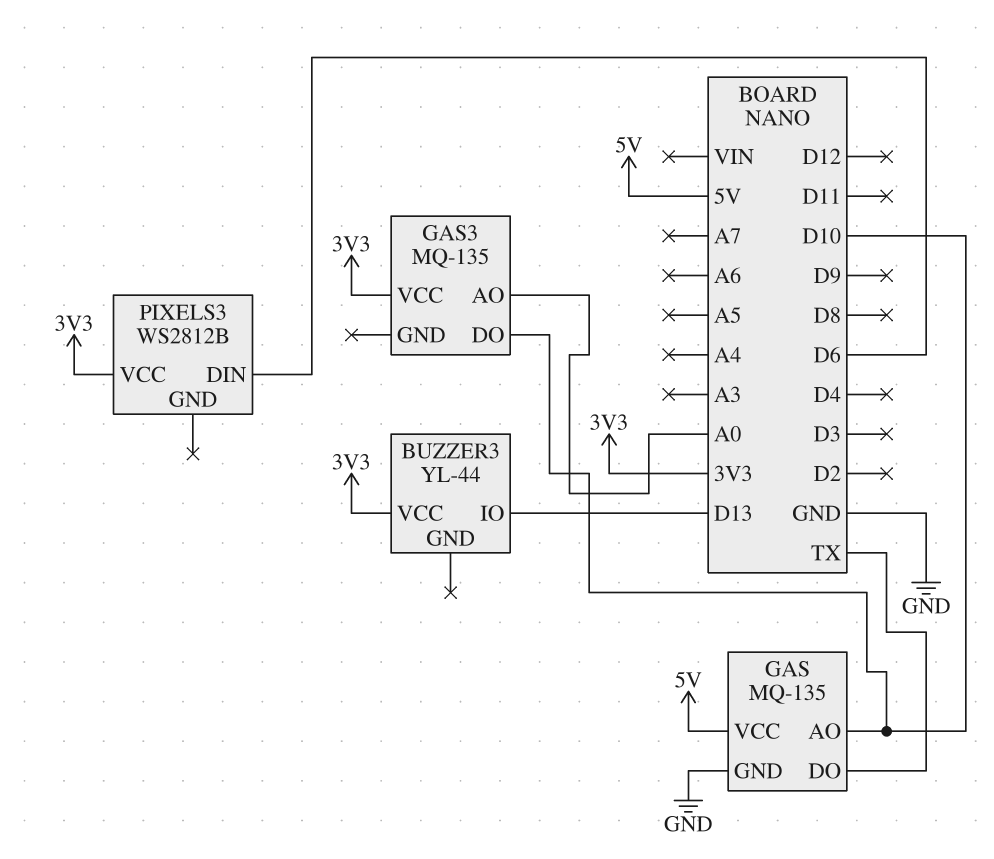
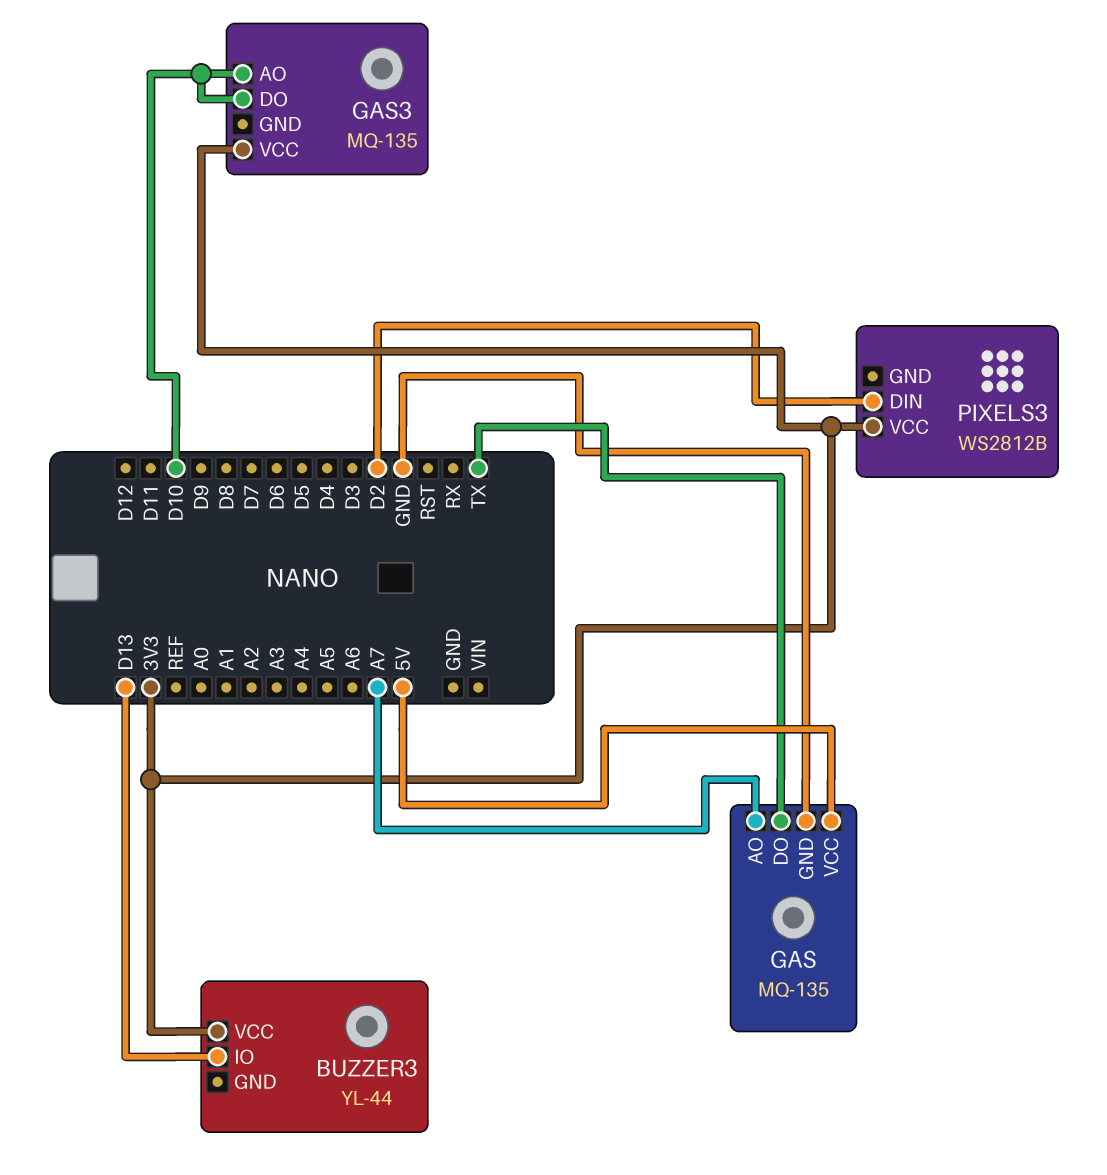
GAS pin AO: D10 -> A7
GAS3 pin AO: A0 -> D10
PIXELS3 pin DIN: D6 -> D2

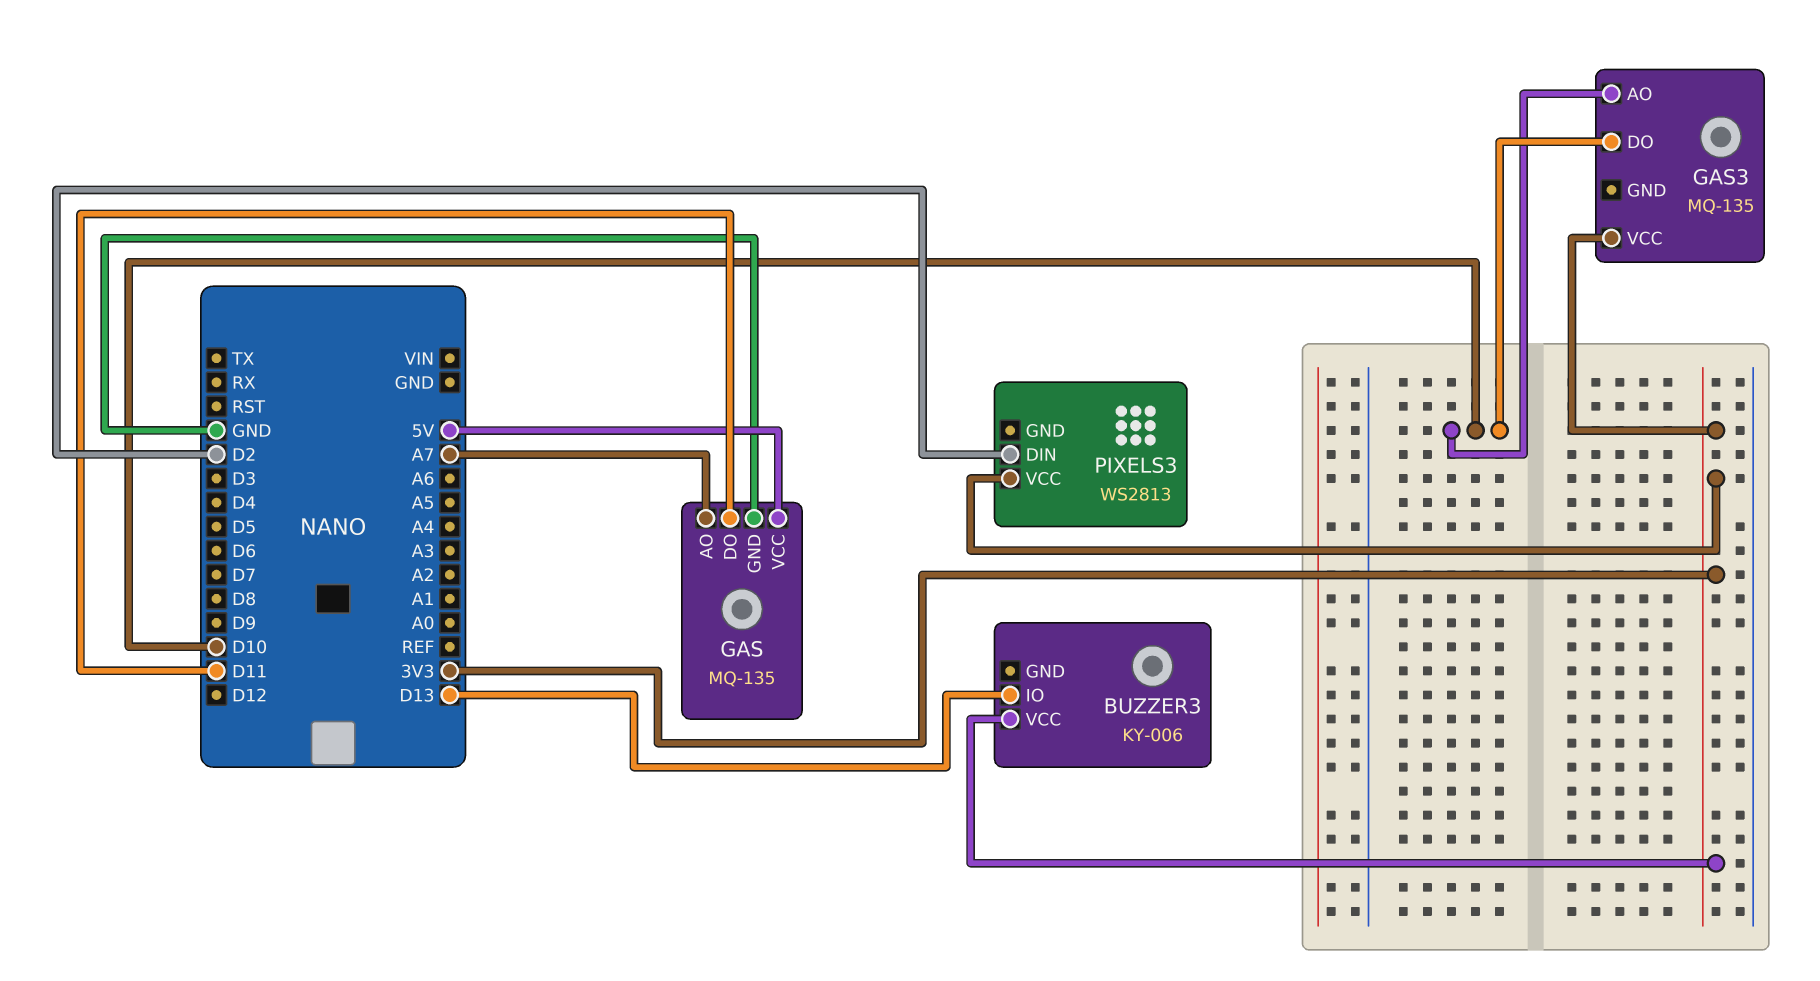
BUZZER3: YL-44 -> KY-006
GAS pin DO: TX -> D11
PIXELS3: WS2812B -> WS2813

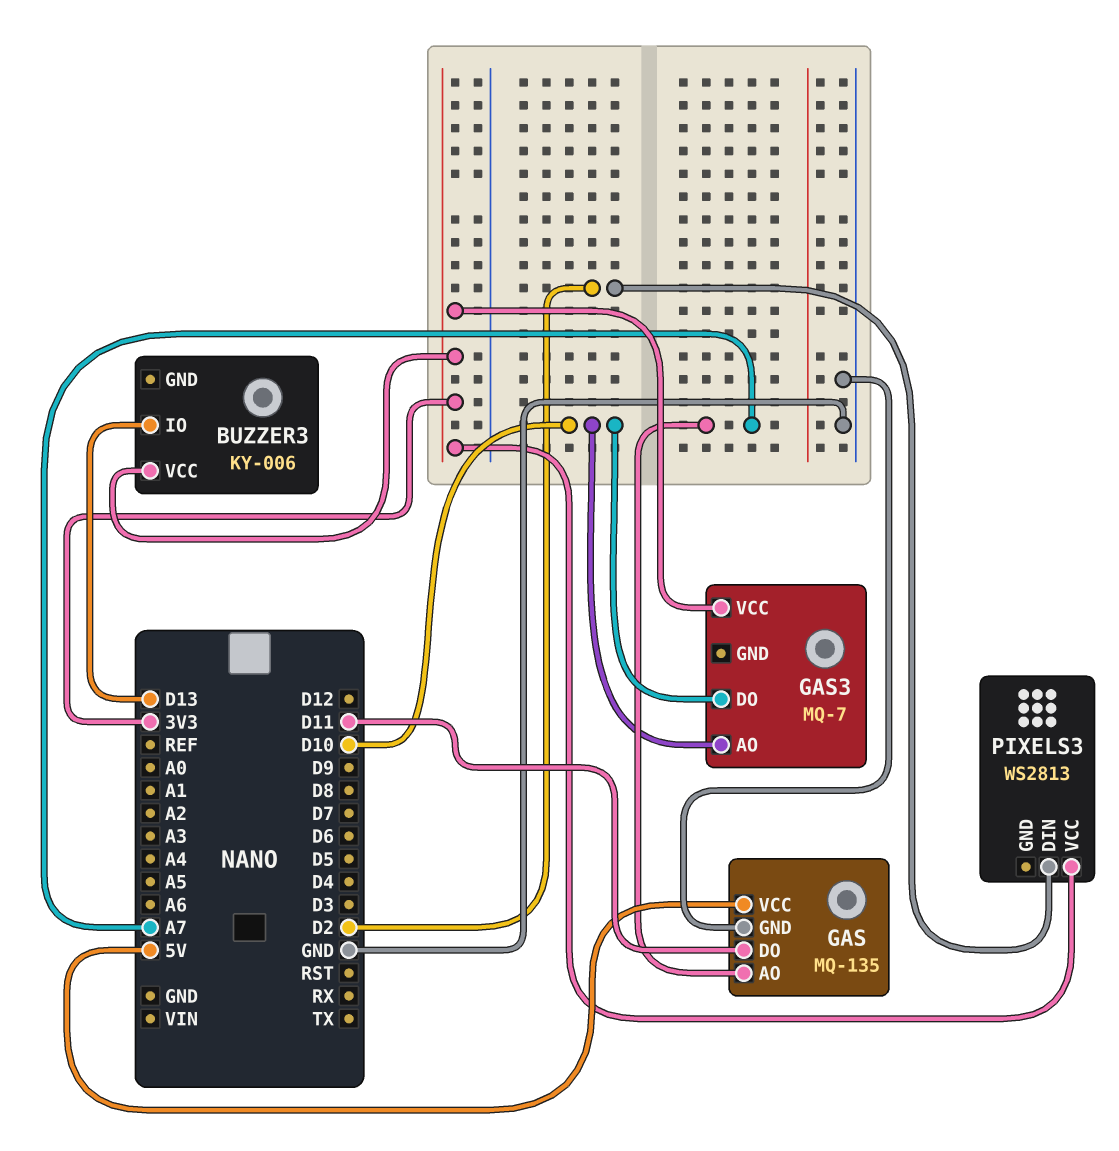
GAS3: MQ-135 -> MQ-7

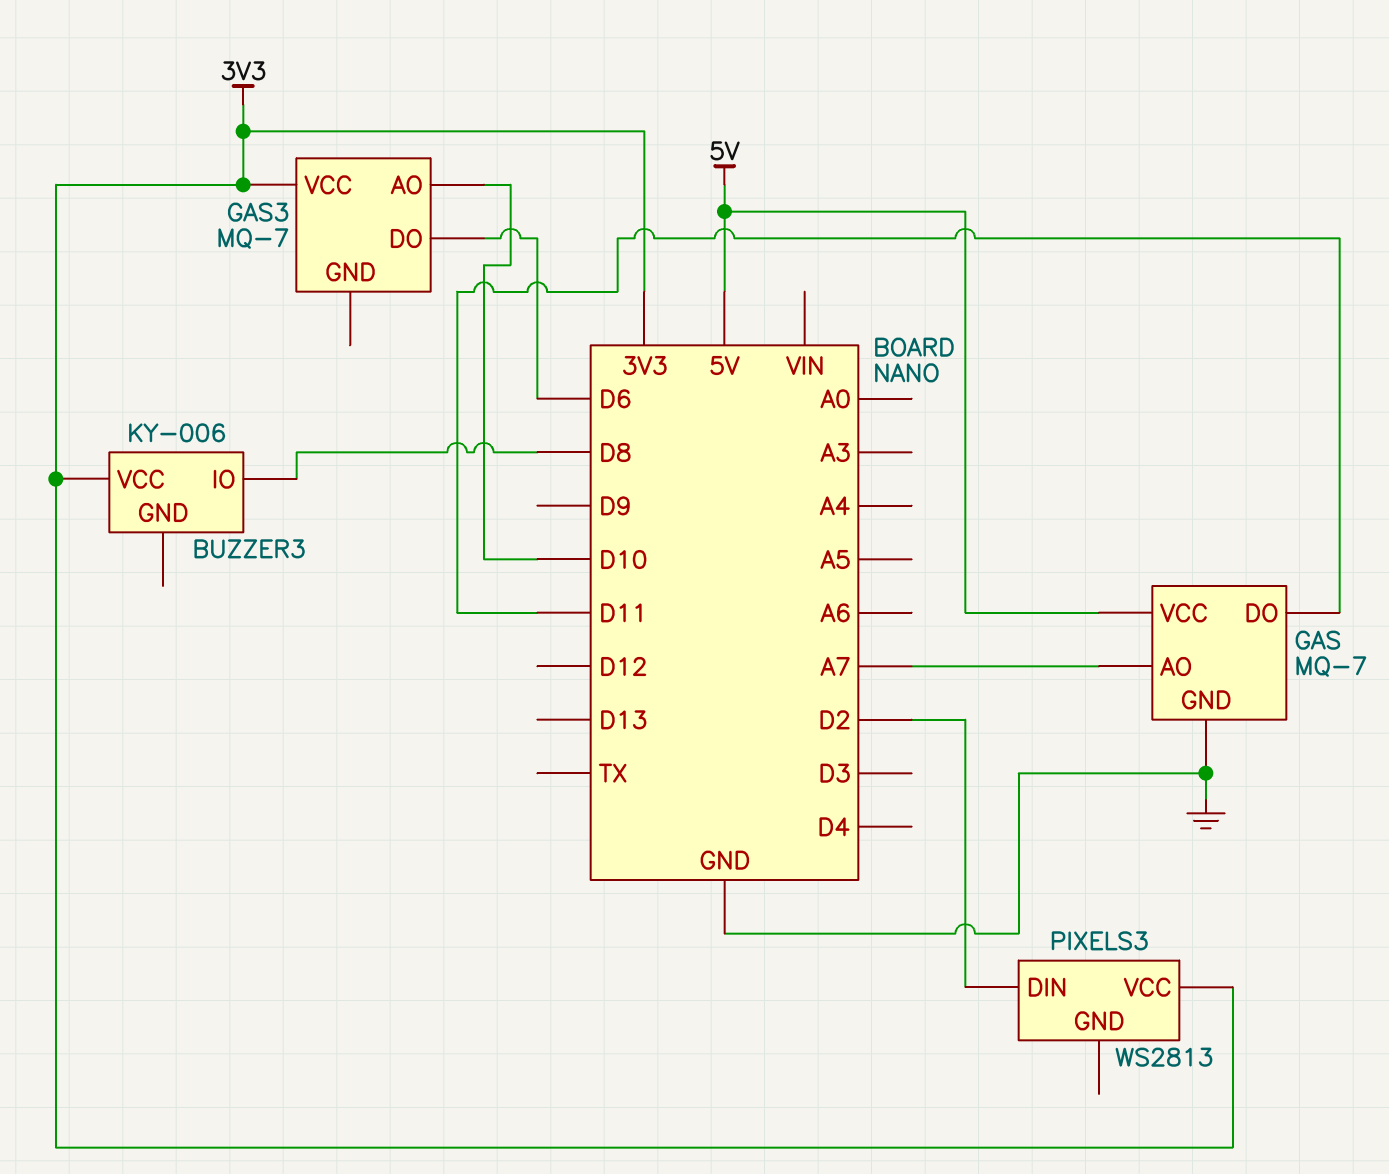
BUZZER3 pin IO: D13 -> D8
GAS: MQ-135 -> MQ-7
GAS3 pin DO: D10 -> D6

